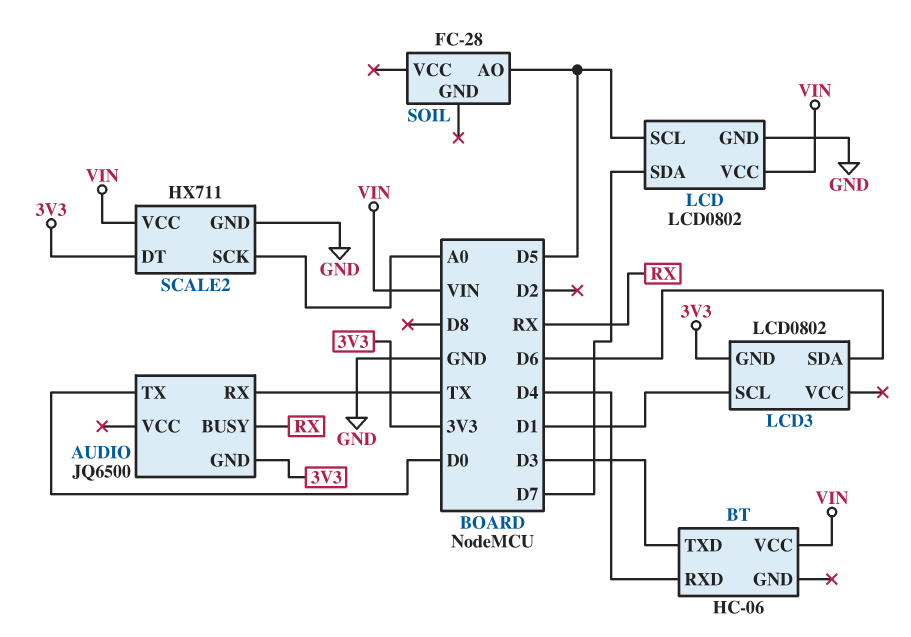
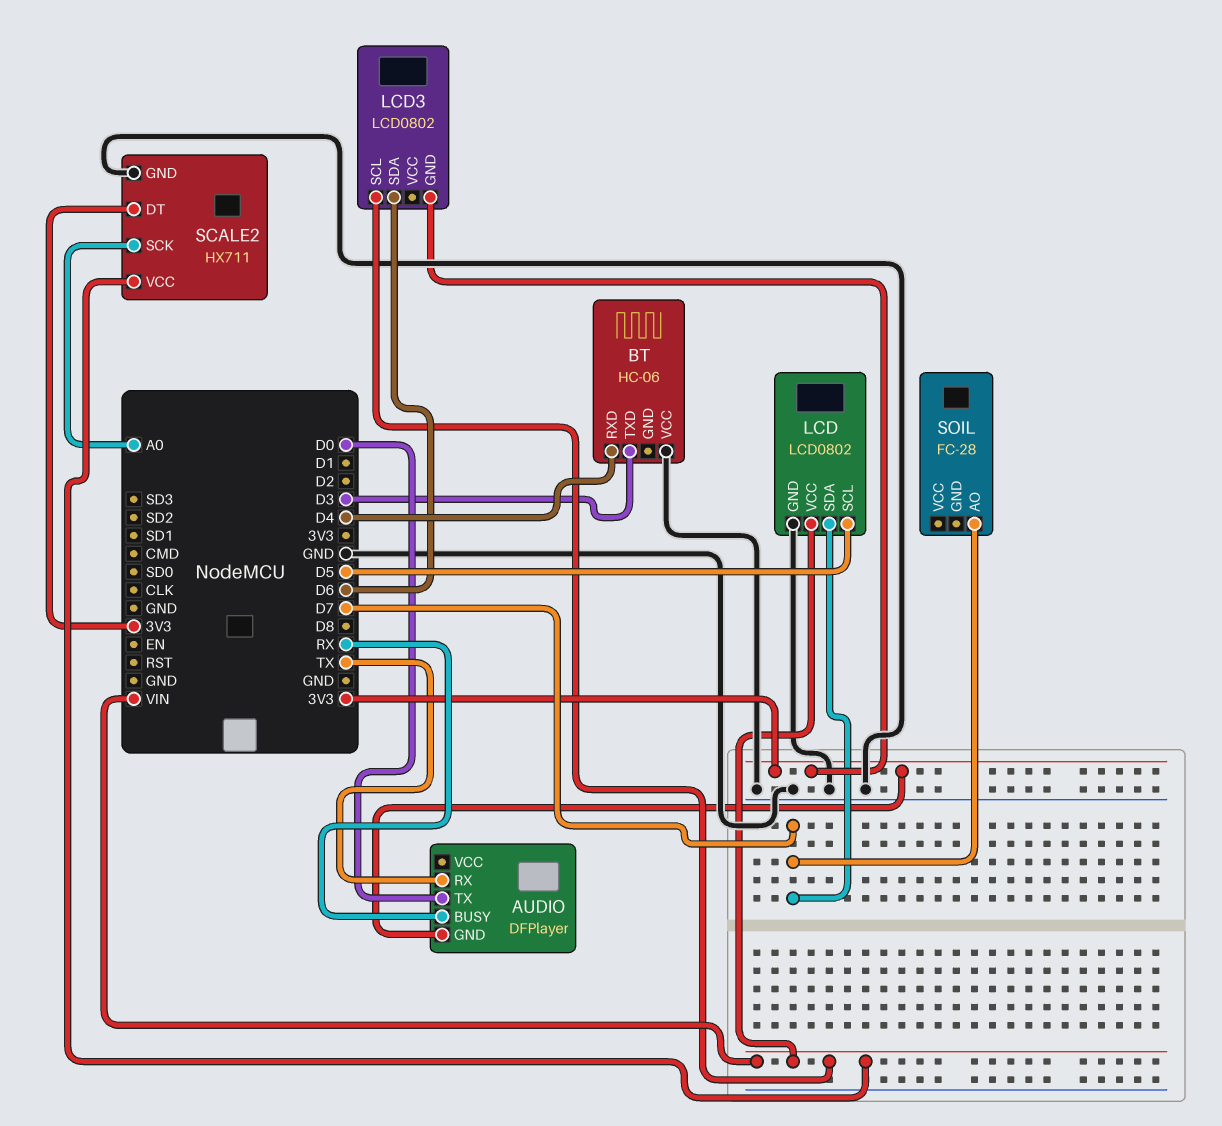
AUDIO: JQ6500 -> DFPlayer
BT pin VCC: VIN -> GND
LCD3 pin SCL: D1 -> VIN
SOIL pin AO: D5 -> D7

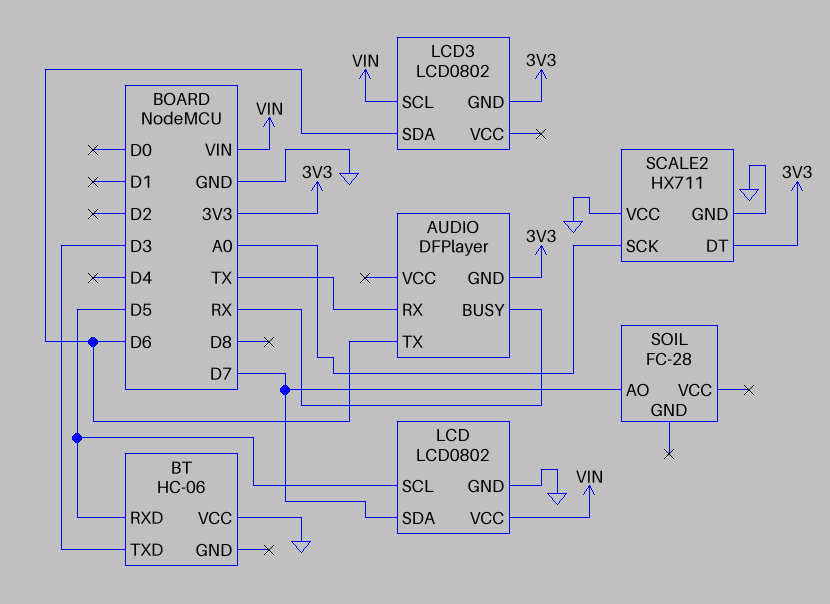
AUDIO pin TX: D0 -> D6
BT pin RXD: D4 -> D5
SCALE2 pin VCC: VIN -> GND

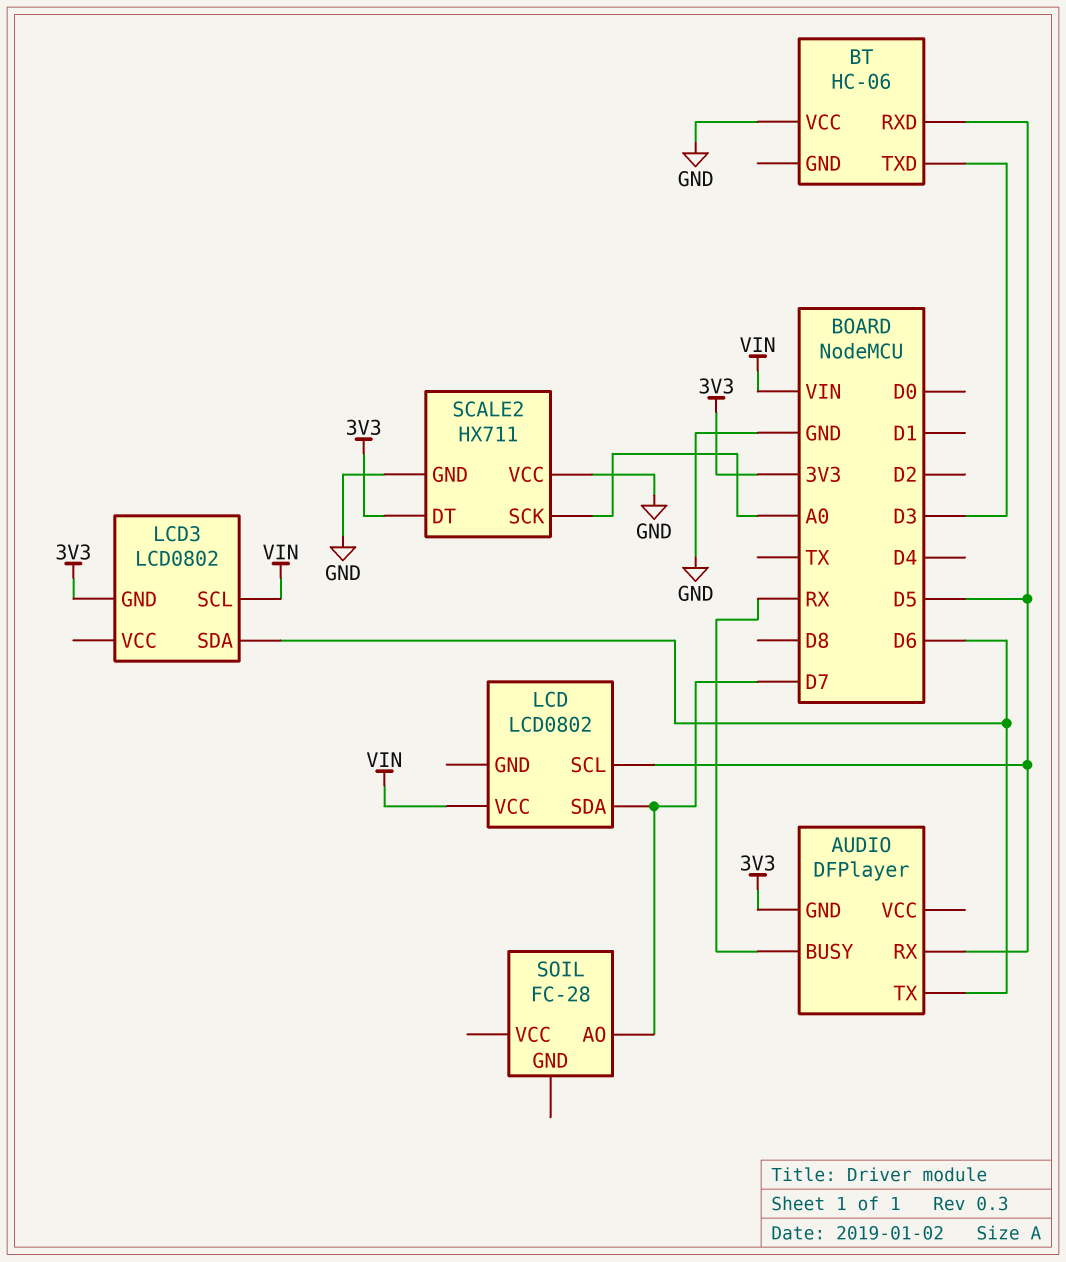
AUDIO pin RX: TX -> D5
LCD pin GND: GND -> none

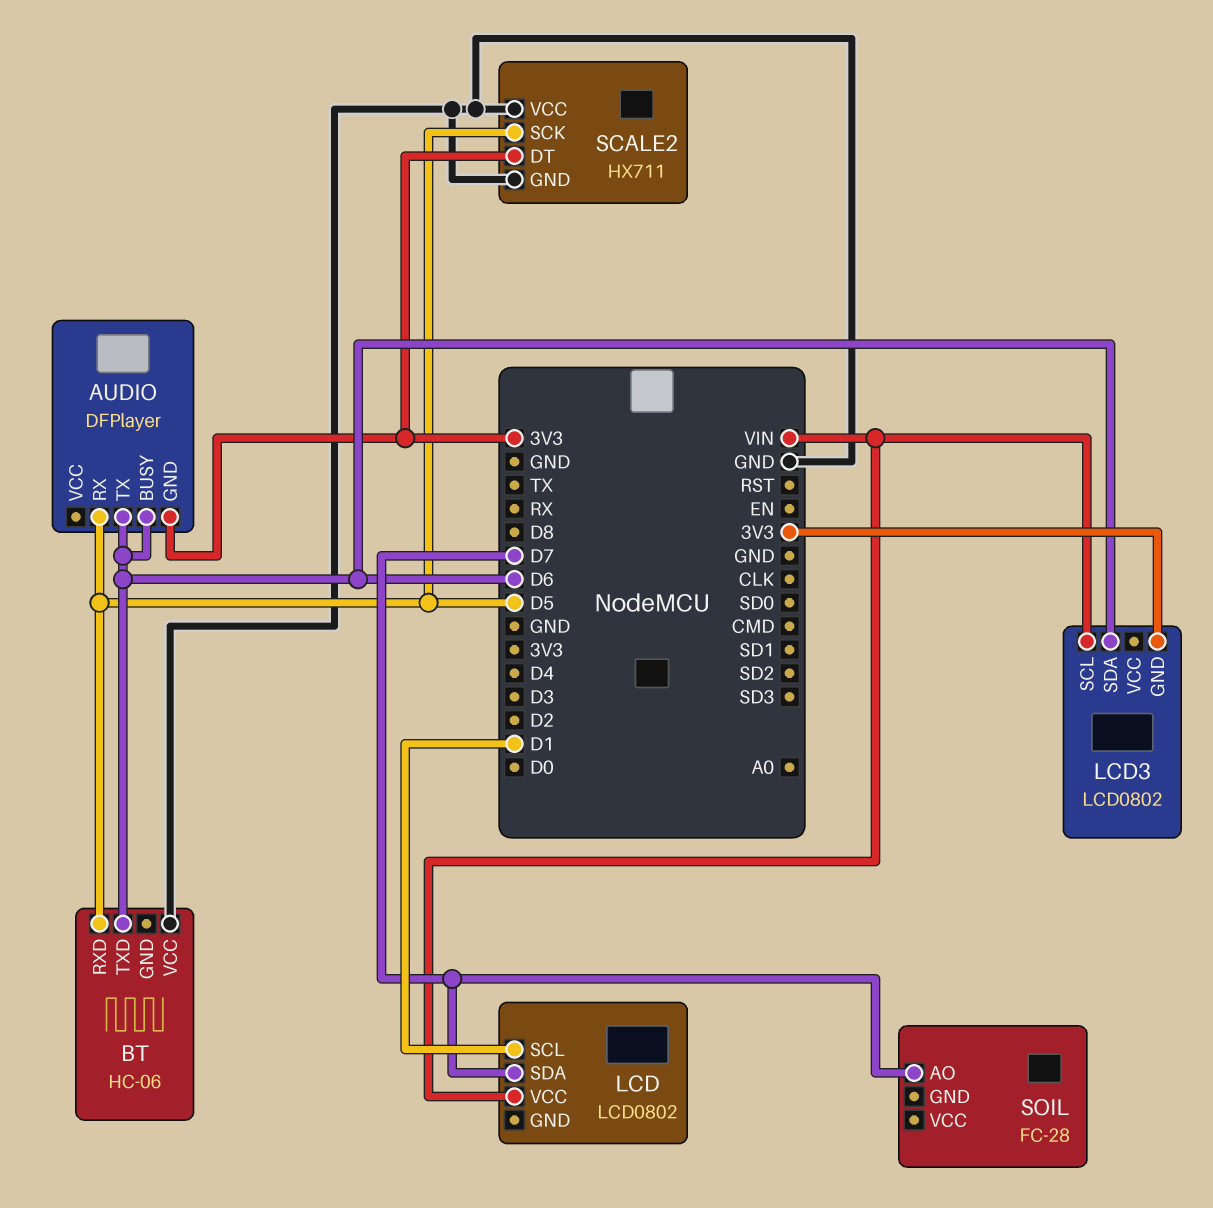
AUDIO pin BUSY: RX -> D6
BT pin TXD: D3 -> D6
LCD pin SCL: D5 -> D1
SCALE2 pin SCK: A0 -> D5

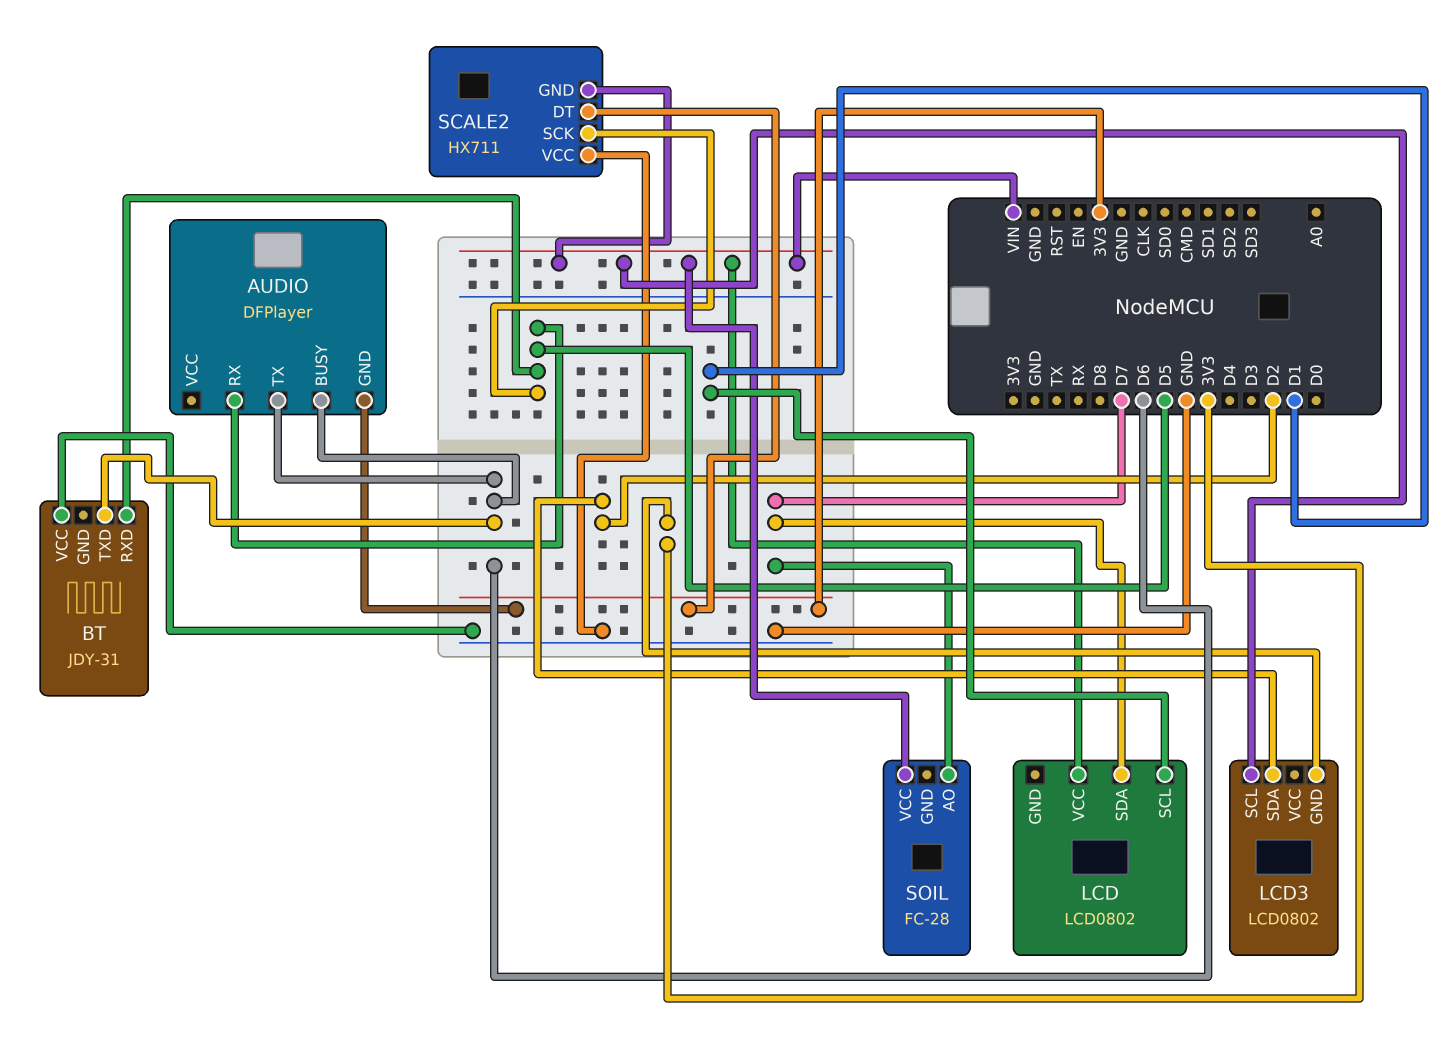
BT: HC-06 -> JDY-31
LCD3 pin SDA: D6 -> D2
SCALE2 pin GND: GND -> VIN
SOIL pin VCC: none -> VIN

